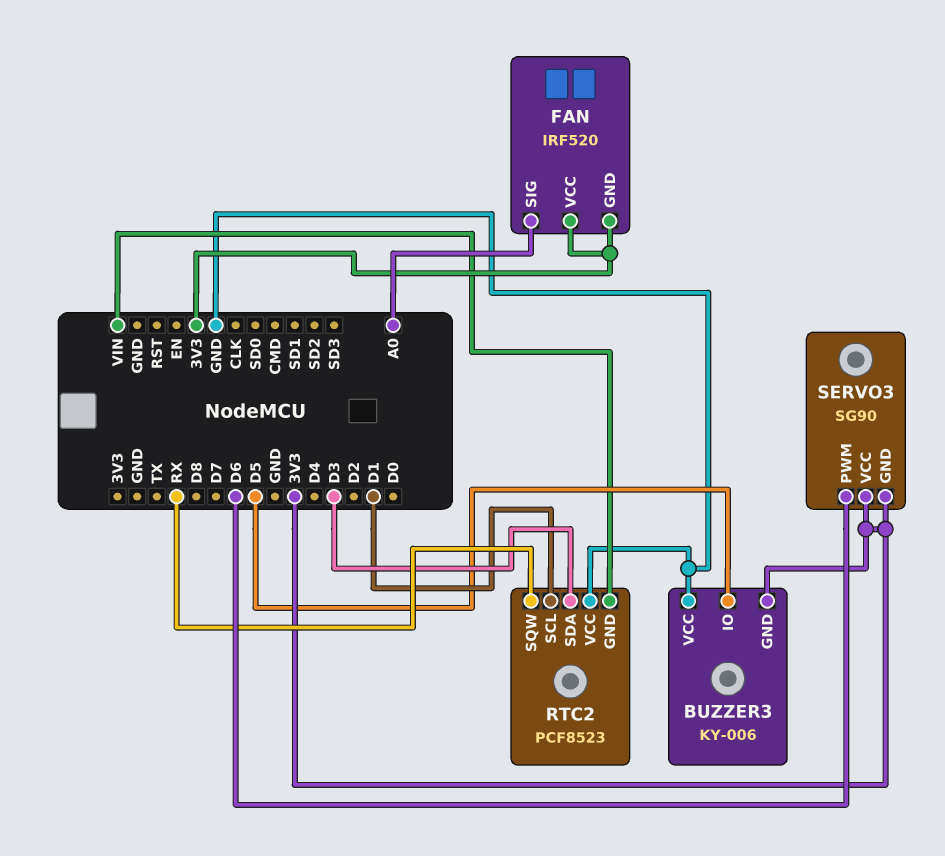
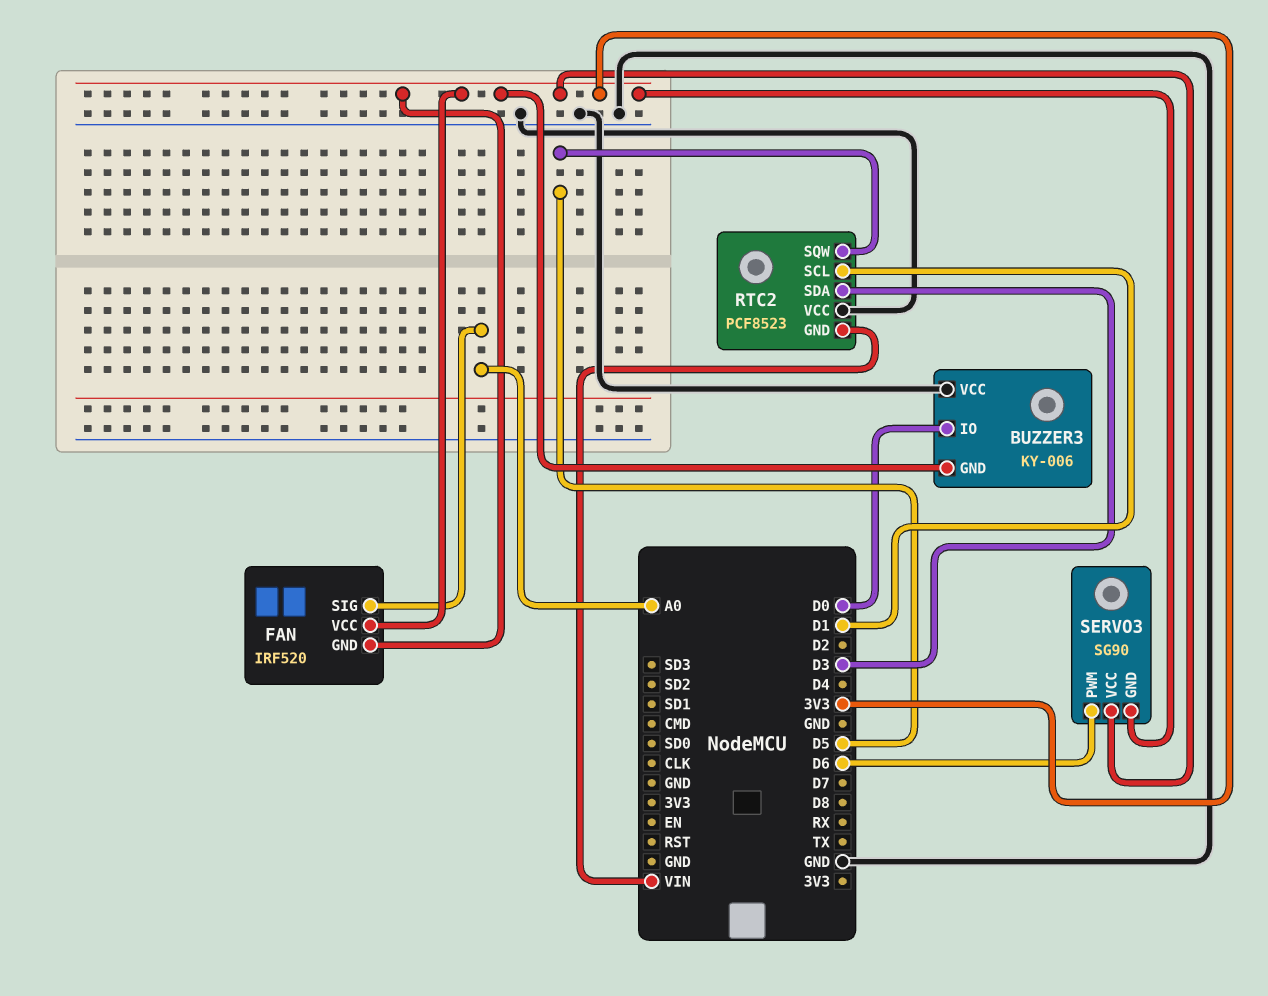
BUZZER3 pin IO: D5 -> D0
RTC2 pin SQW: RX -> D5

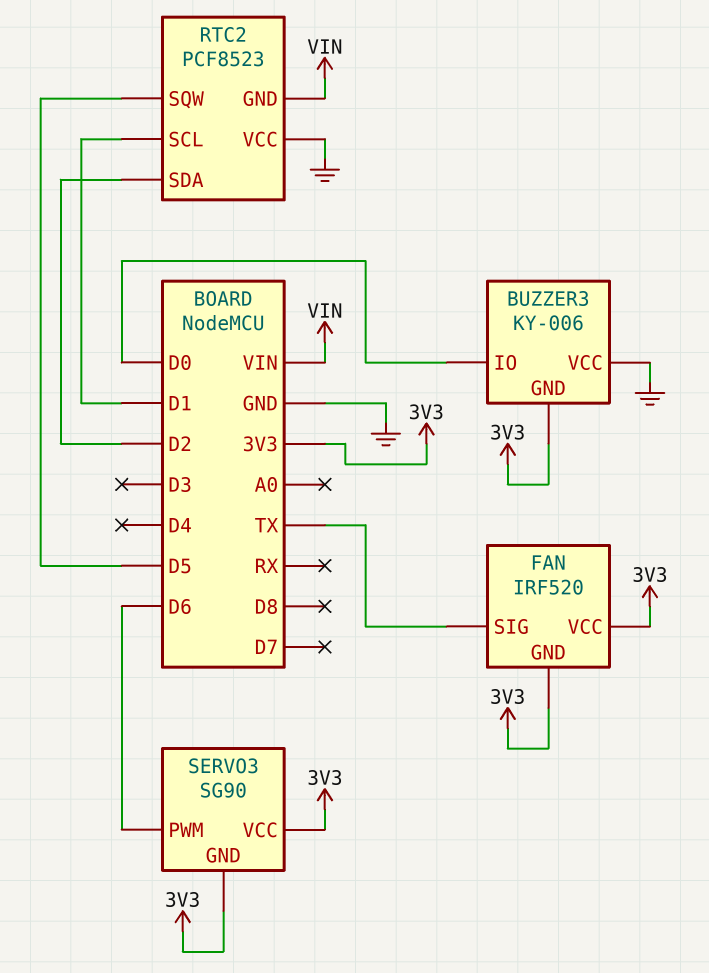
FAN pin SIG: A0 -> TX
RTC2 pin SDA: D3 -> D2

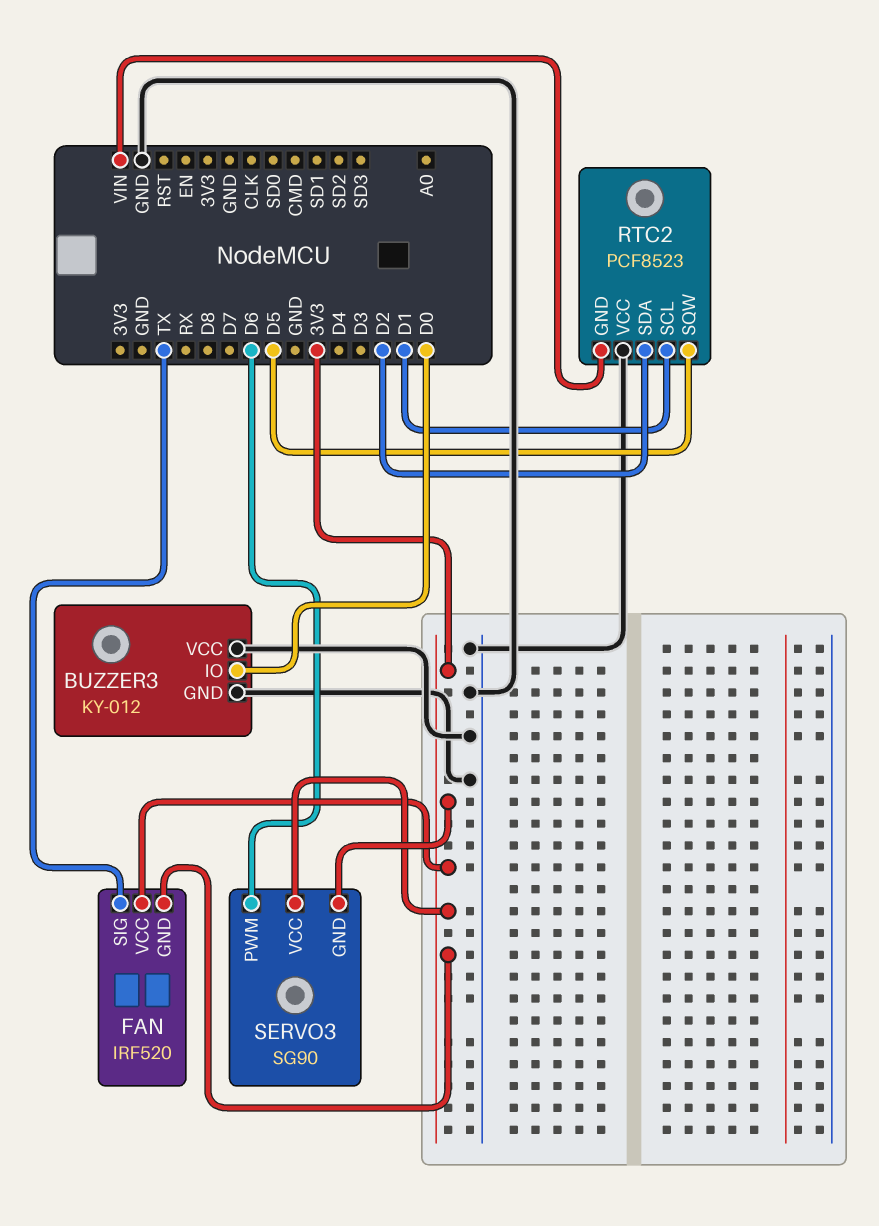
BUZZER3: KY-006 -> KY-012
BUZZER3 pin GND: 3V3 -> GND

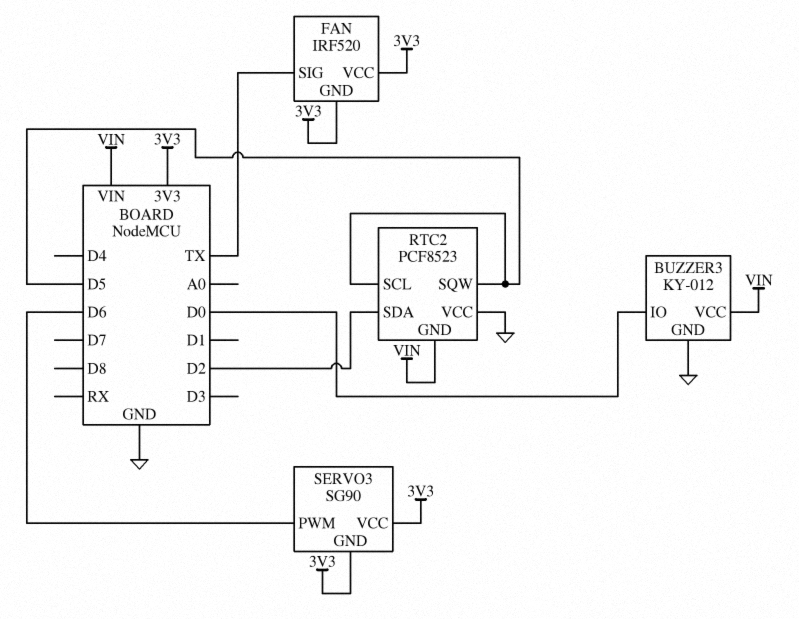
BUZZER3 pin VCC: GND -> VIN
RTC2 pin SCL: D1 -> D5

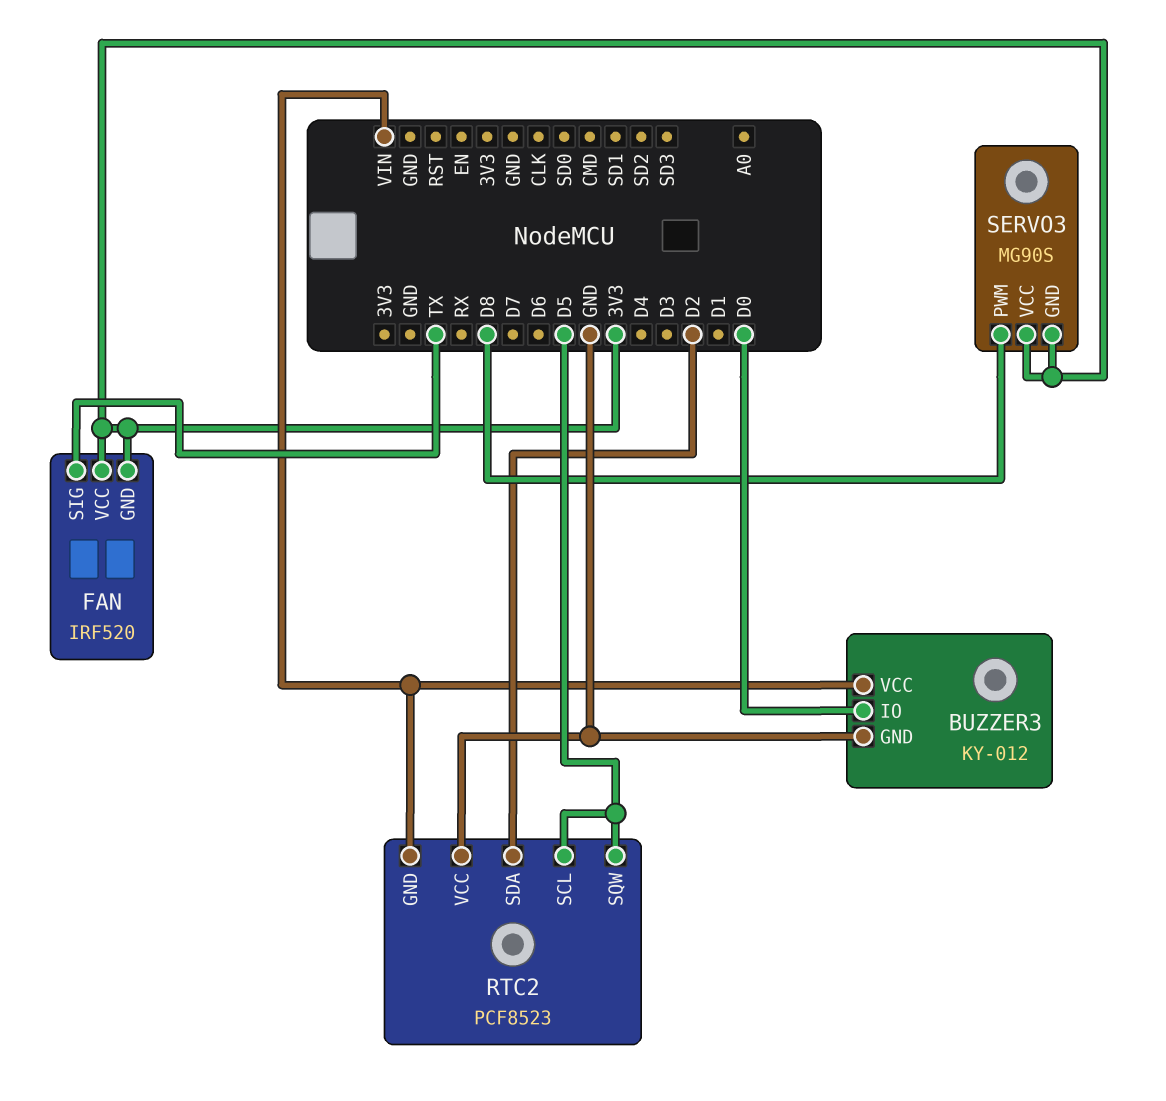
SERVO3: SG90 -> MG90S
SERVO3 pin PWM: D6 -> D8

